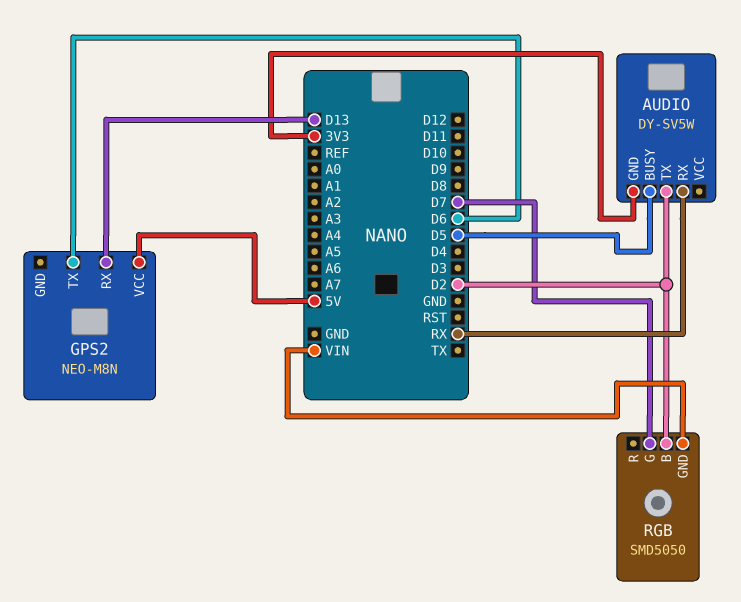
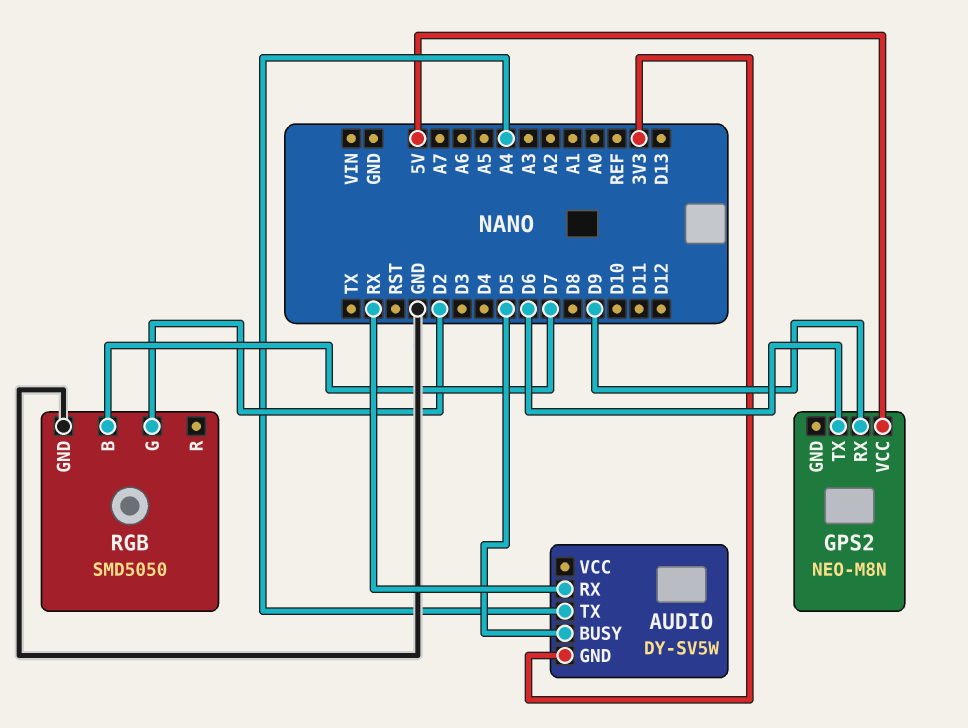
AUDIO pin TX: D2 -> A4
GPS2 pin RX: D13 -> D9
RGB pin B: D2 -> D7
RGB pin G: D7 -> D2
RGB pin GND: VIN -> GND

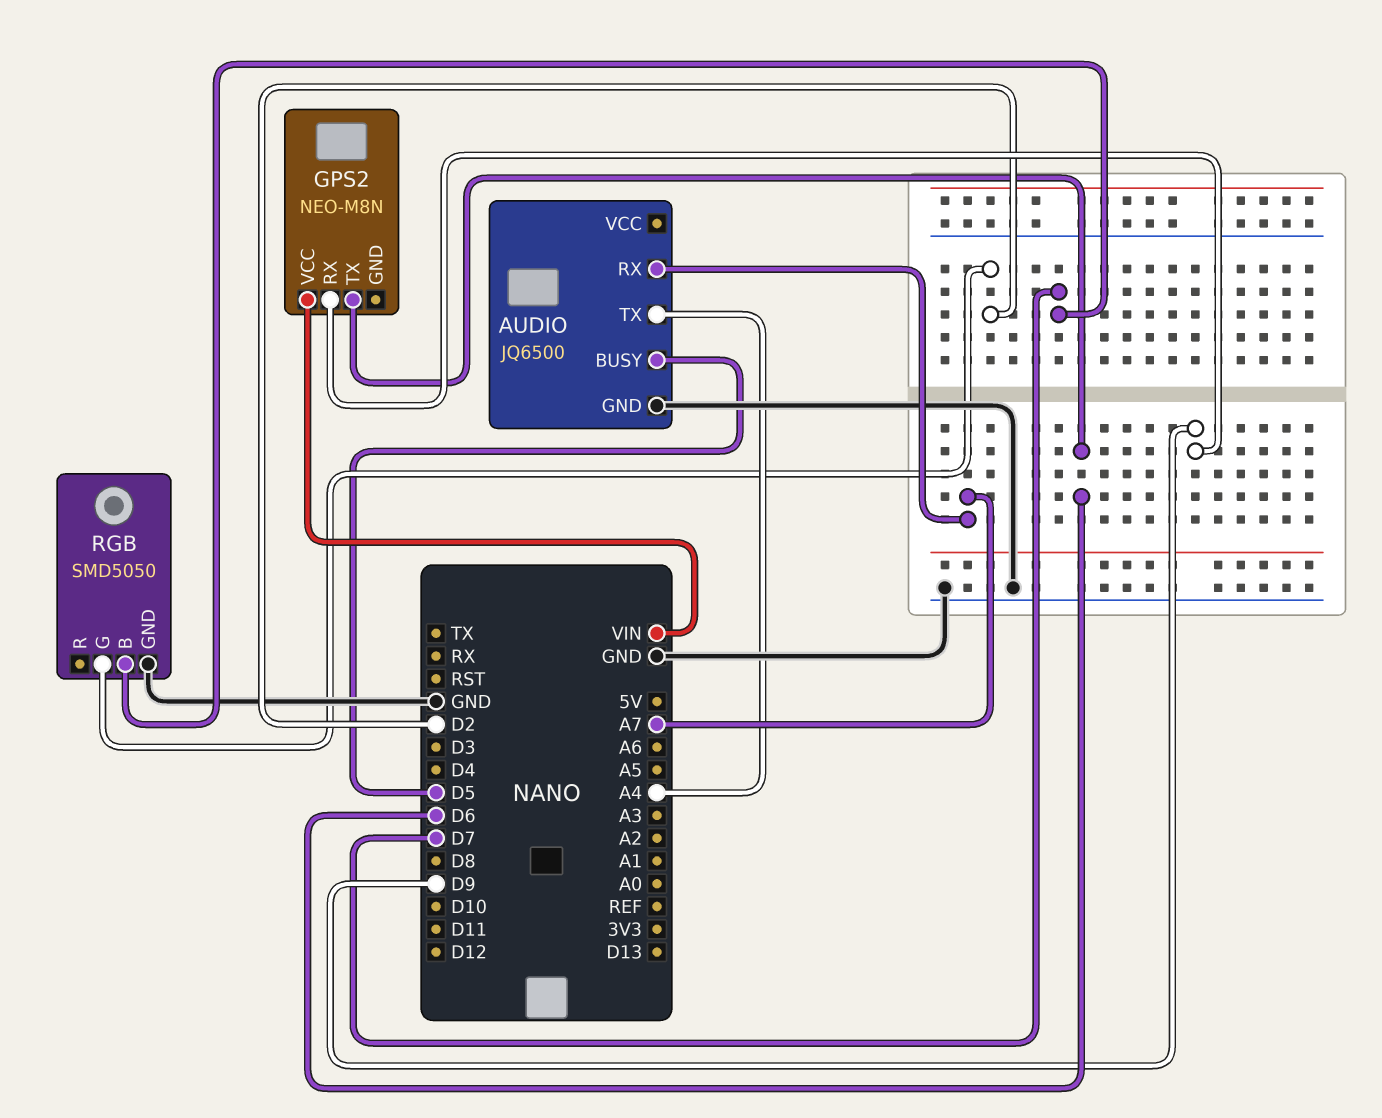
AUDIO: DY-SV5W -> JQ6500
AUDIO pin GND: 3V3 -> GND
AUDIO pin RX: RX -> A7
GPS2 pin VCC: 5V -> VIN

